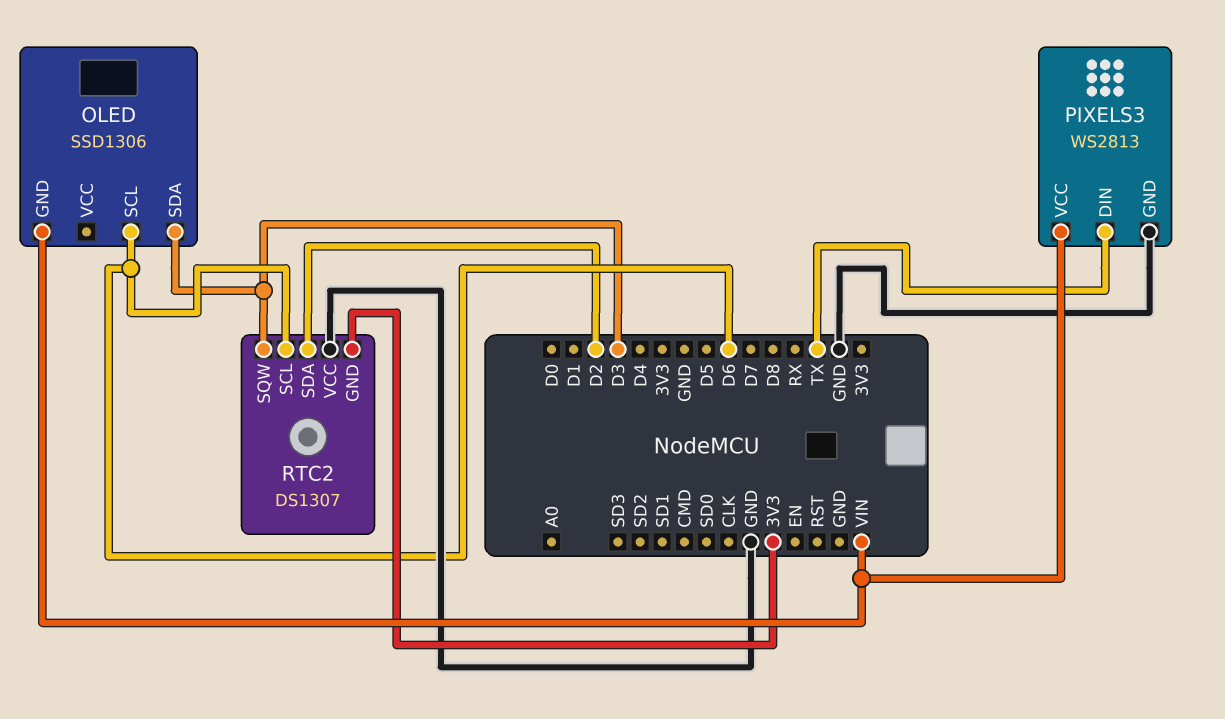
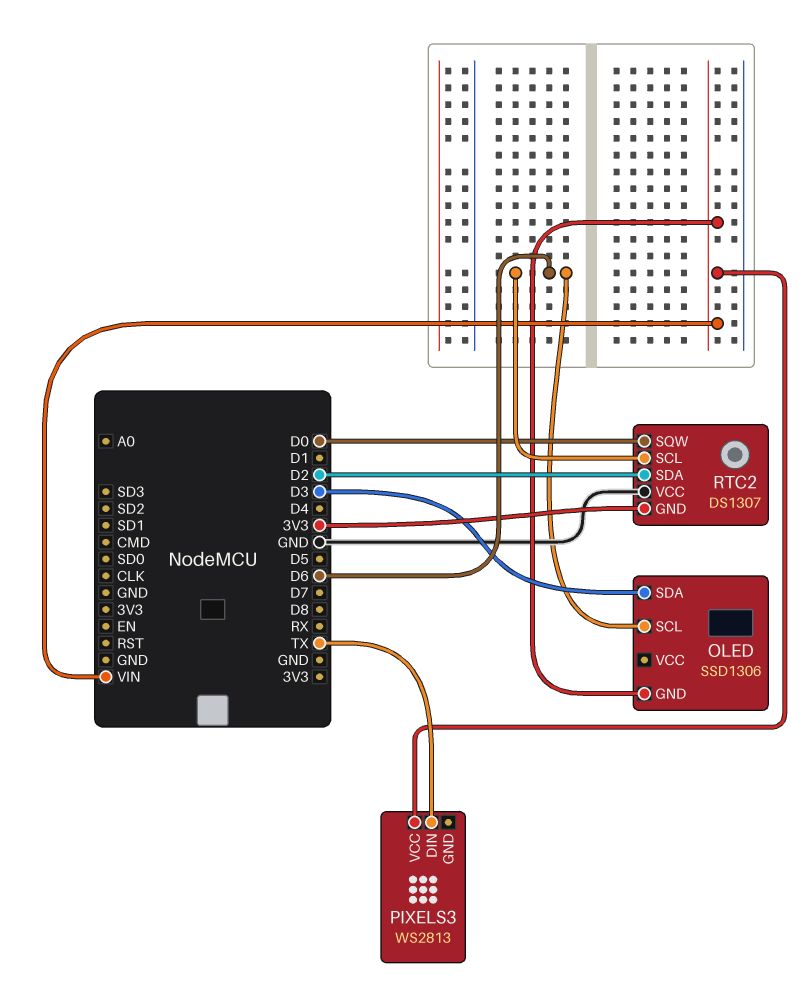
PIXELS3 pin GND: GND -> none
RTC2 pin SQW: D3 -> D0

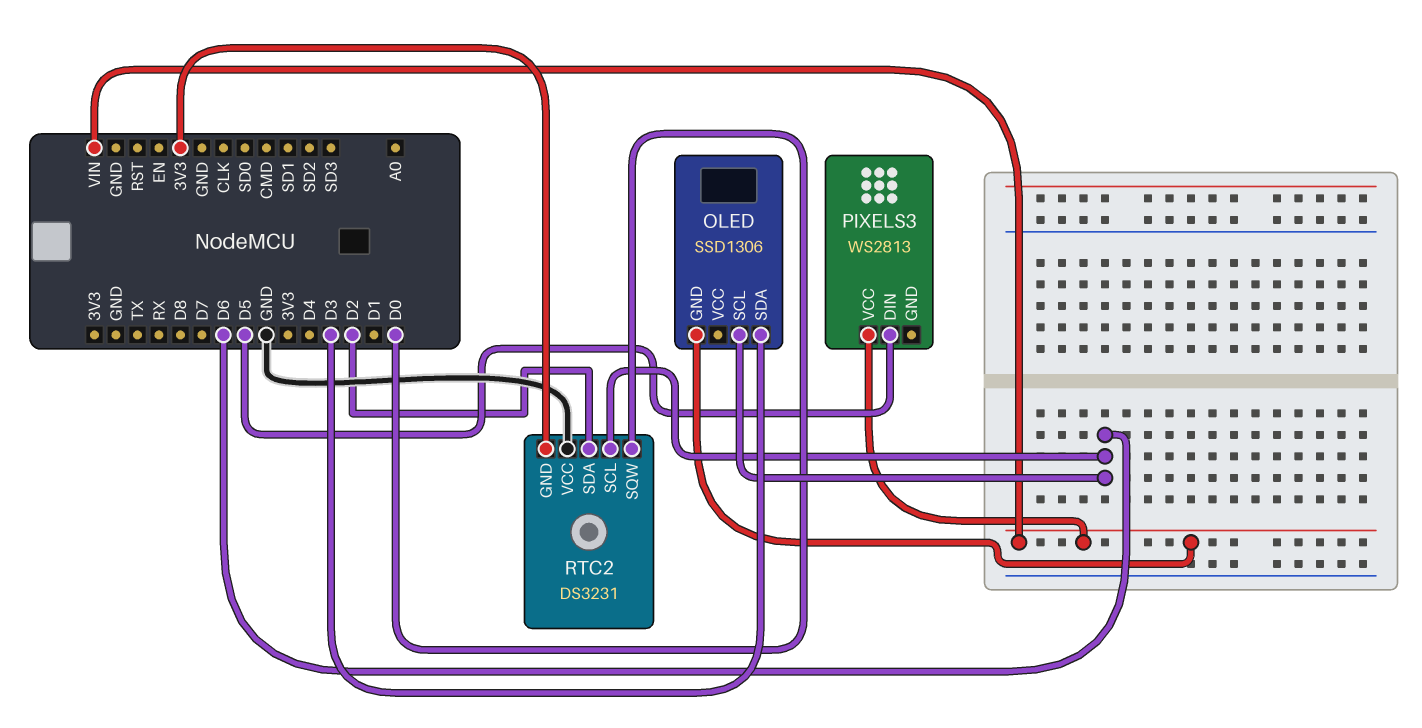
PIXELS3 pin DIN: TX -> D5
RTC2: DS1307 -> DS3231

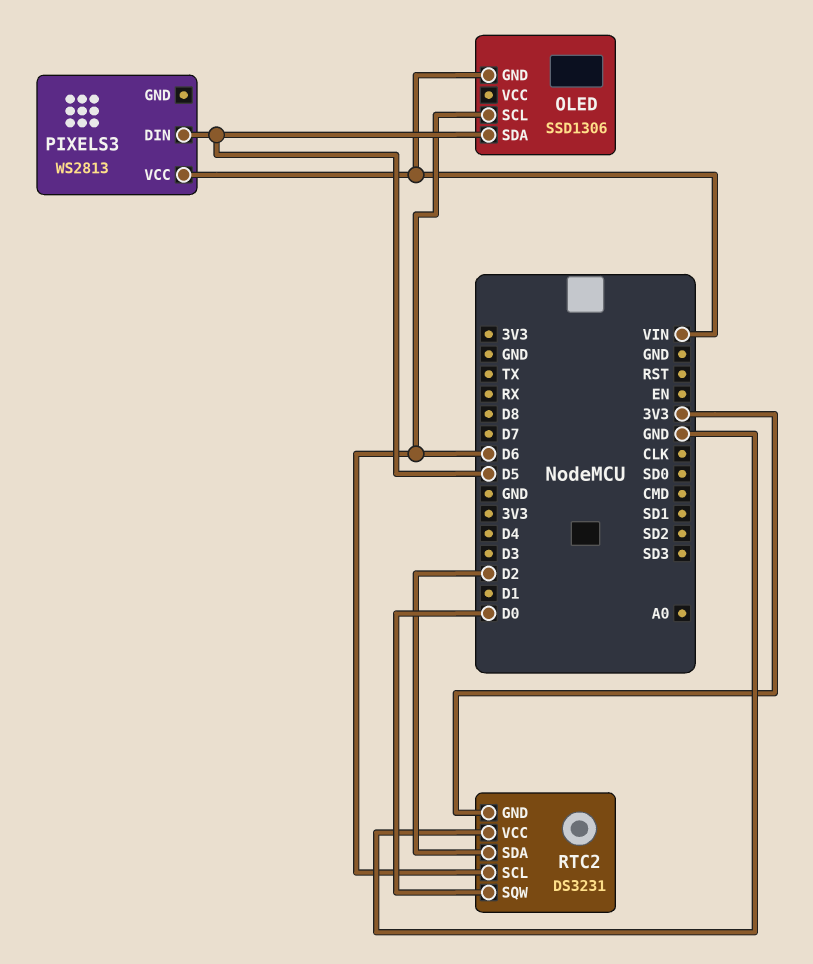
OLED pin SDA: D3 -> D5

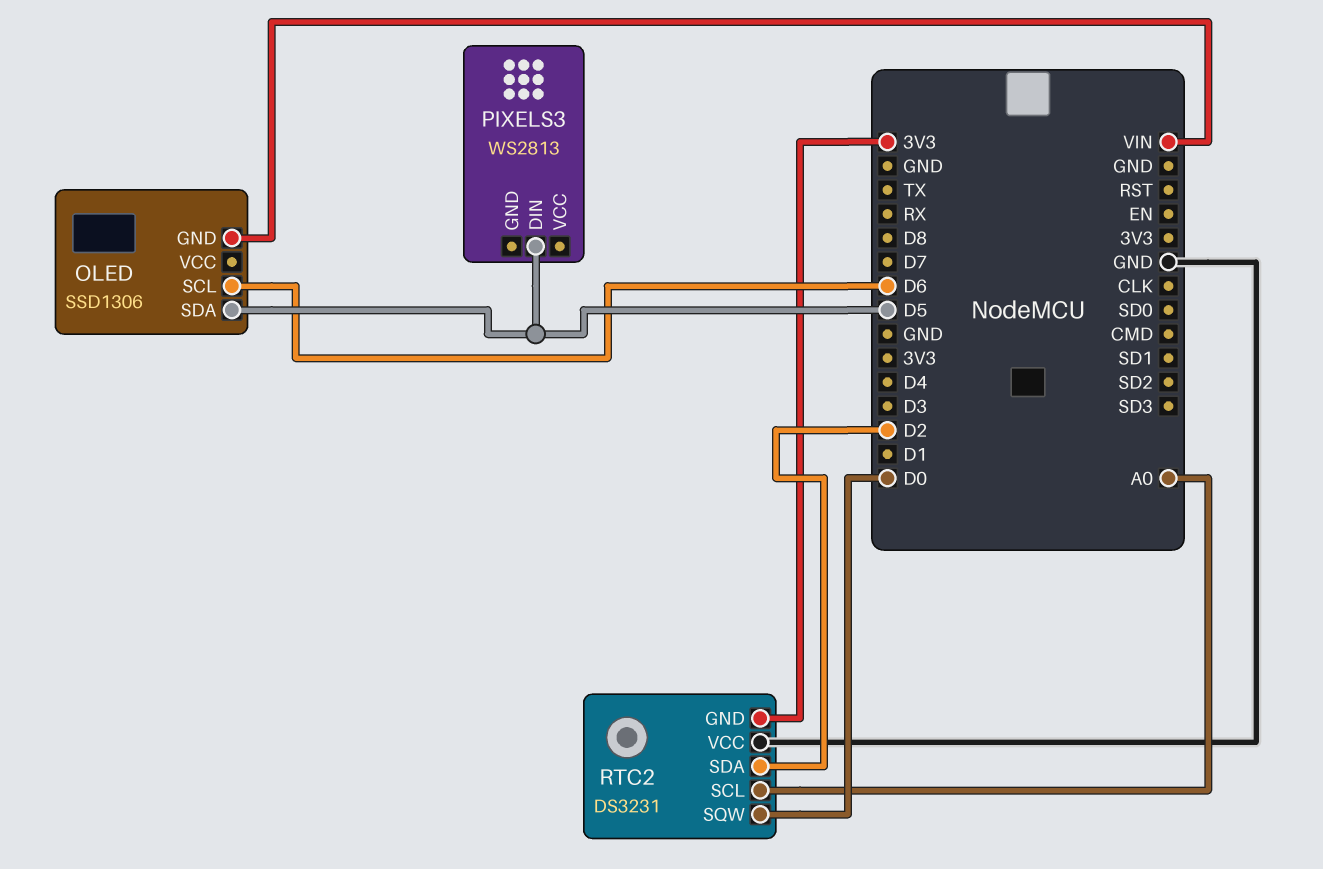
PIXELS3 pin VCC: VIN -> none
RTC2 pin SCL: D6 -> A0

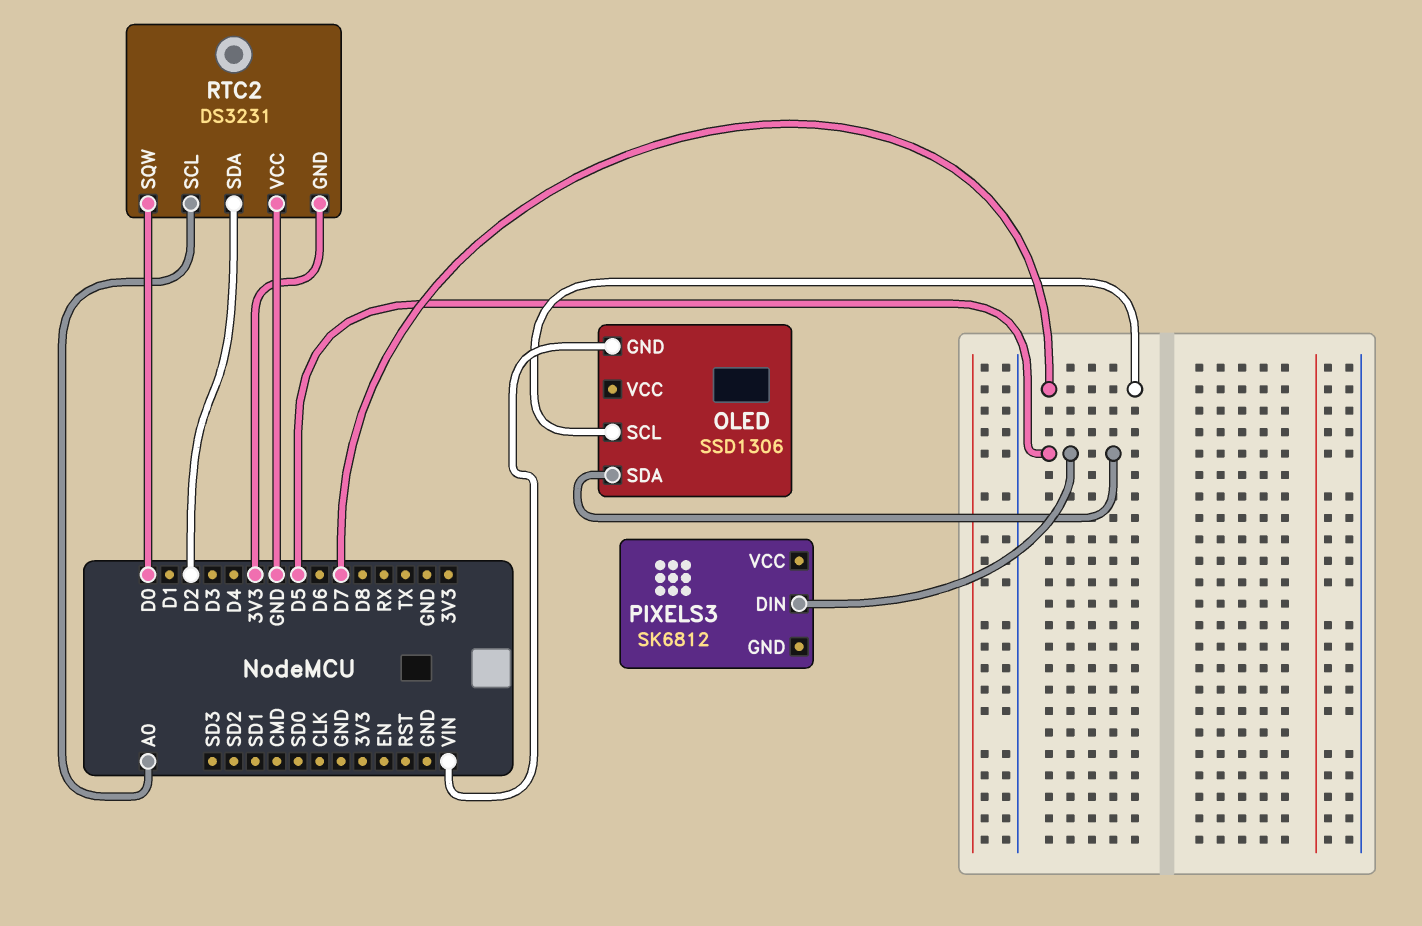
OLED pin SCL: D6 -> D7
PIXELS3: WS2813 -> SK6812

